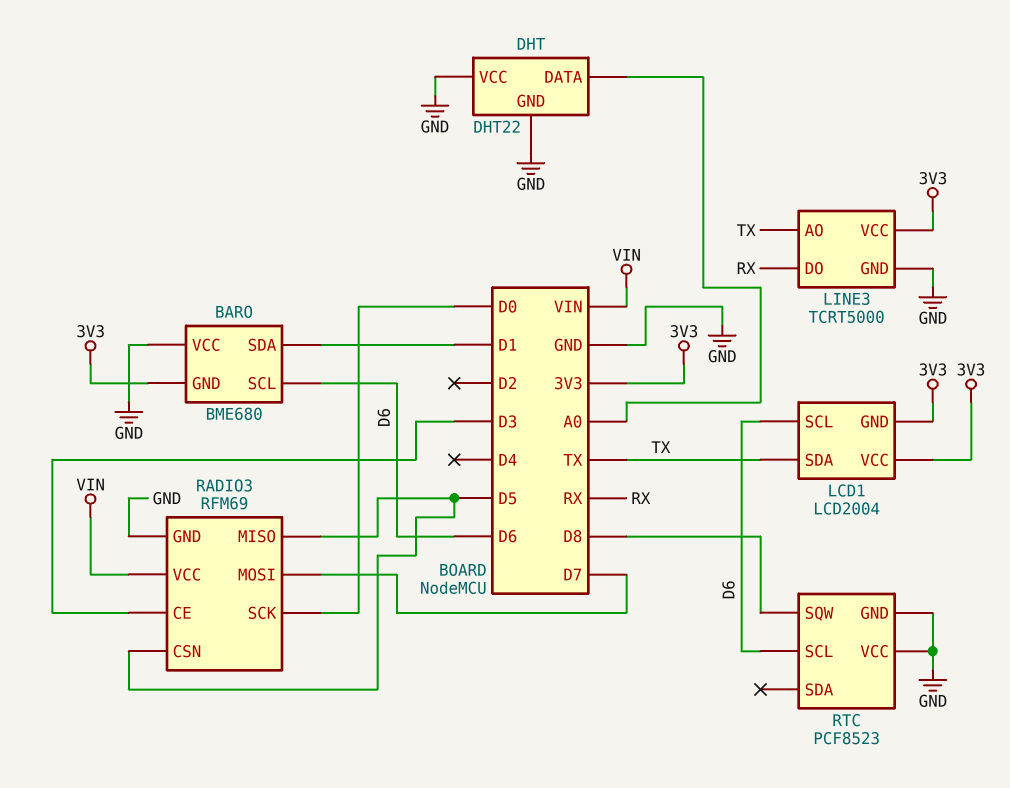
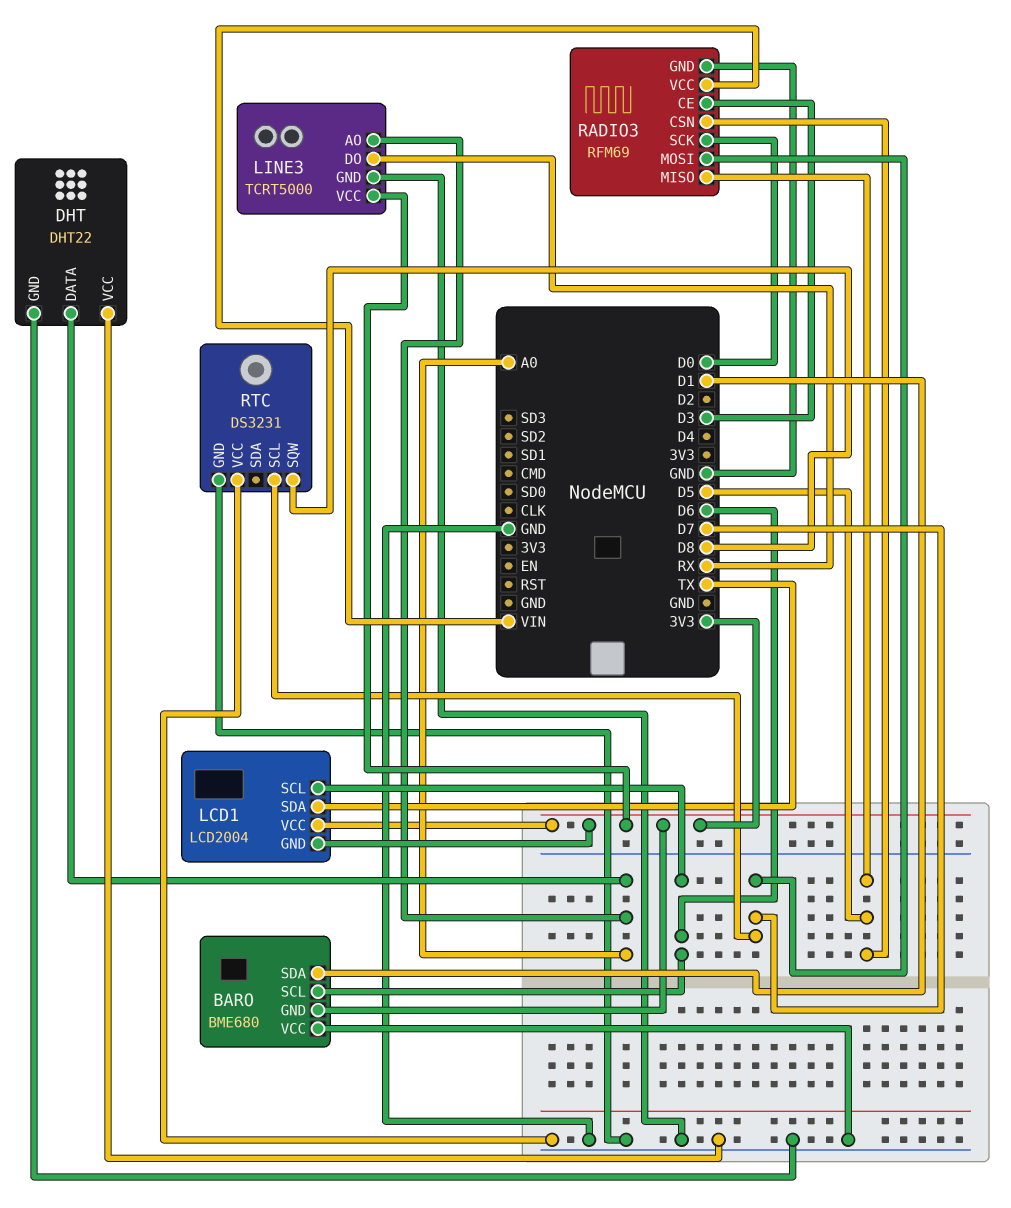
LINE3 pin AO: TX -> A0
RTC: PCF8523 -> DS3231
RTC pin SCL: D6 -> D7

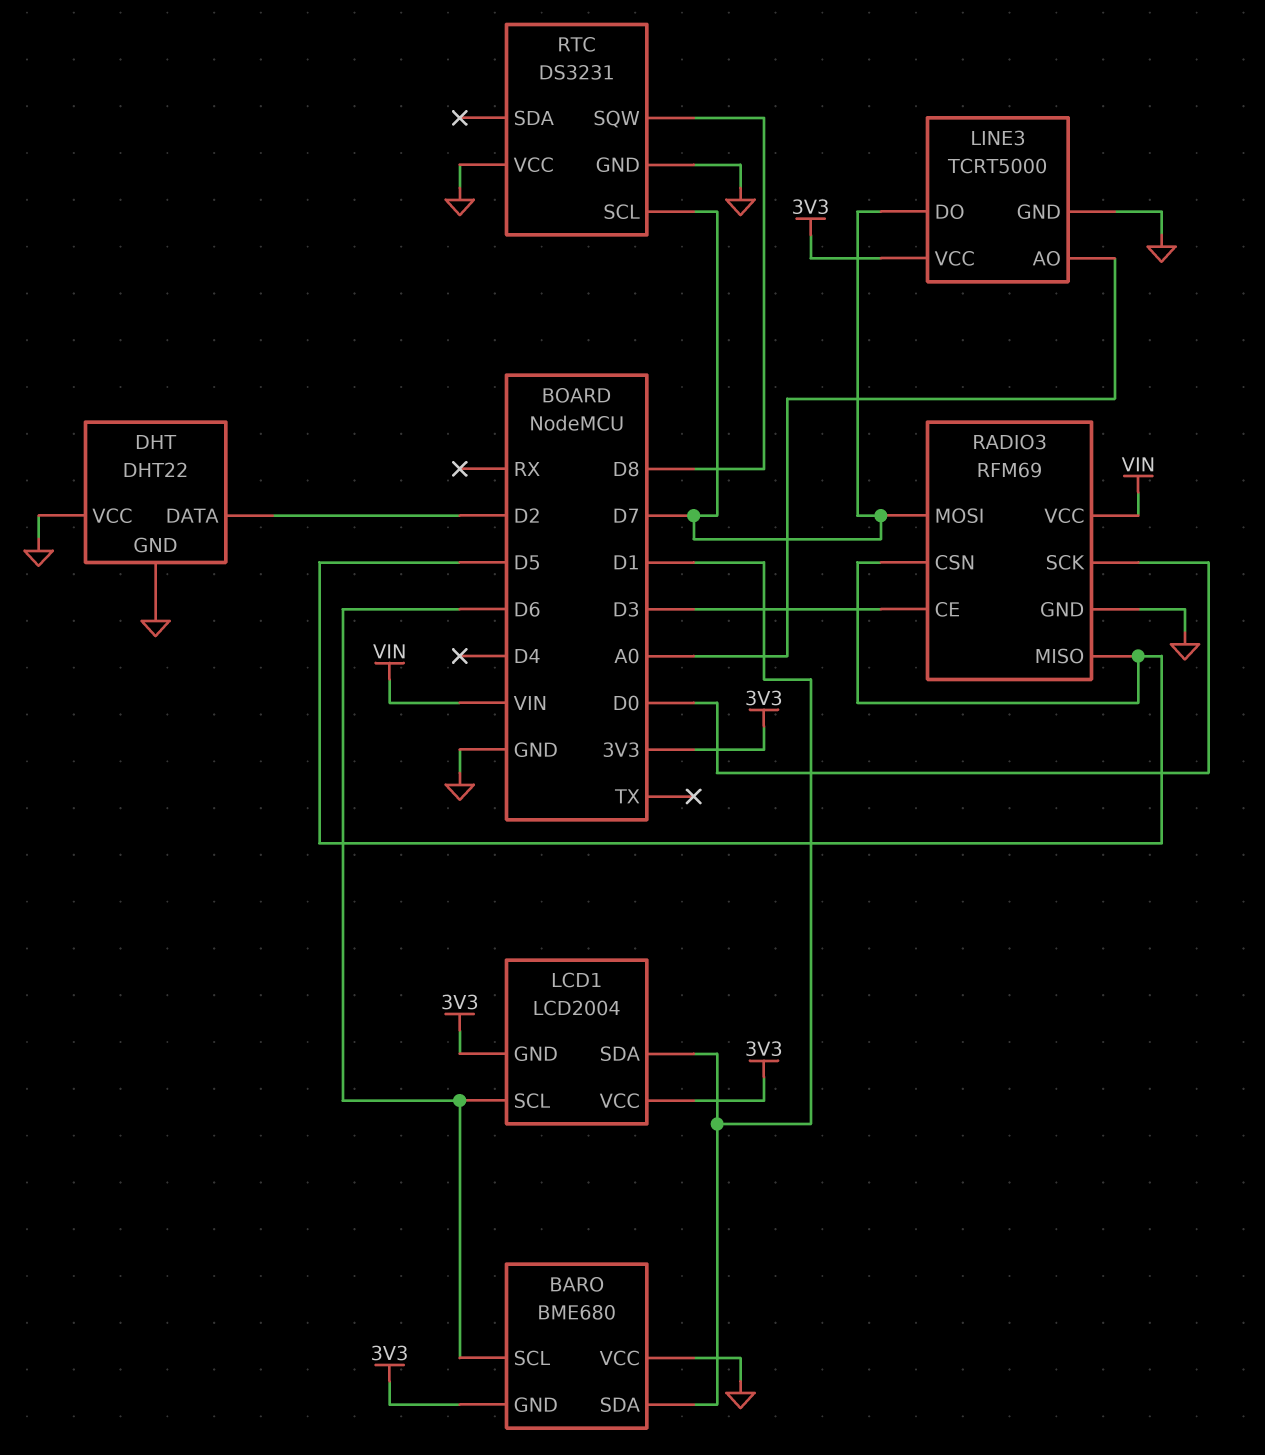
DHT pin DATA: A0 -> D2
LCD1 pin SDA: TX -> D1
LINE3 pin DO: RX -> D7

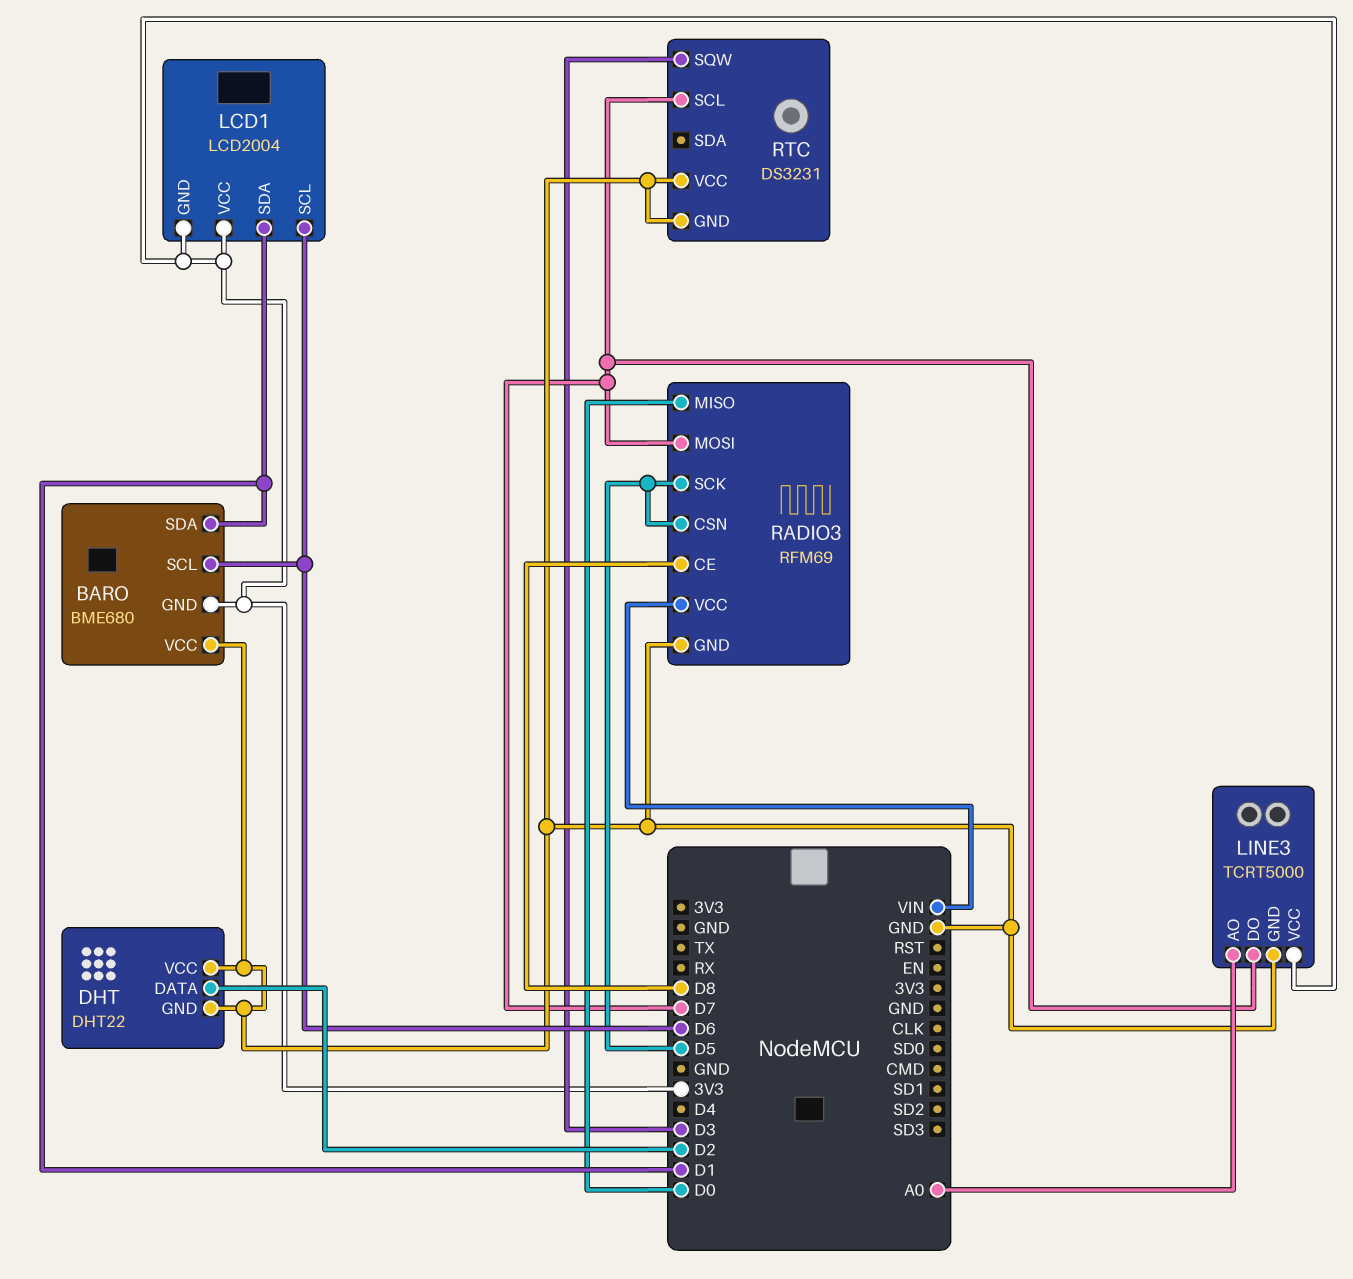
RADIO3 pin CE: D3 -> D8
RADIO3 pin MISO: D5 -> D0
RADIO3 pin SCK: D0 -> D5
RTC pin SQW: D8 -> D3

